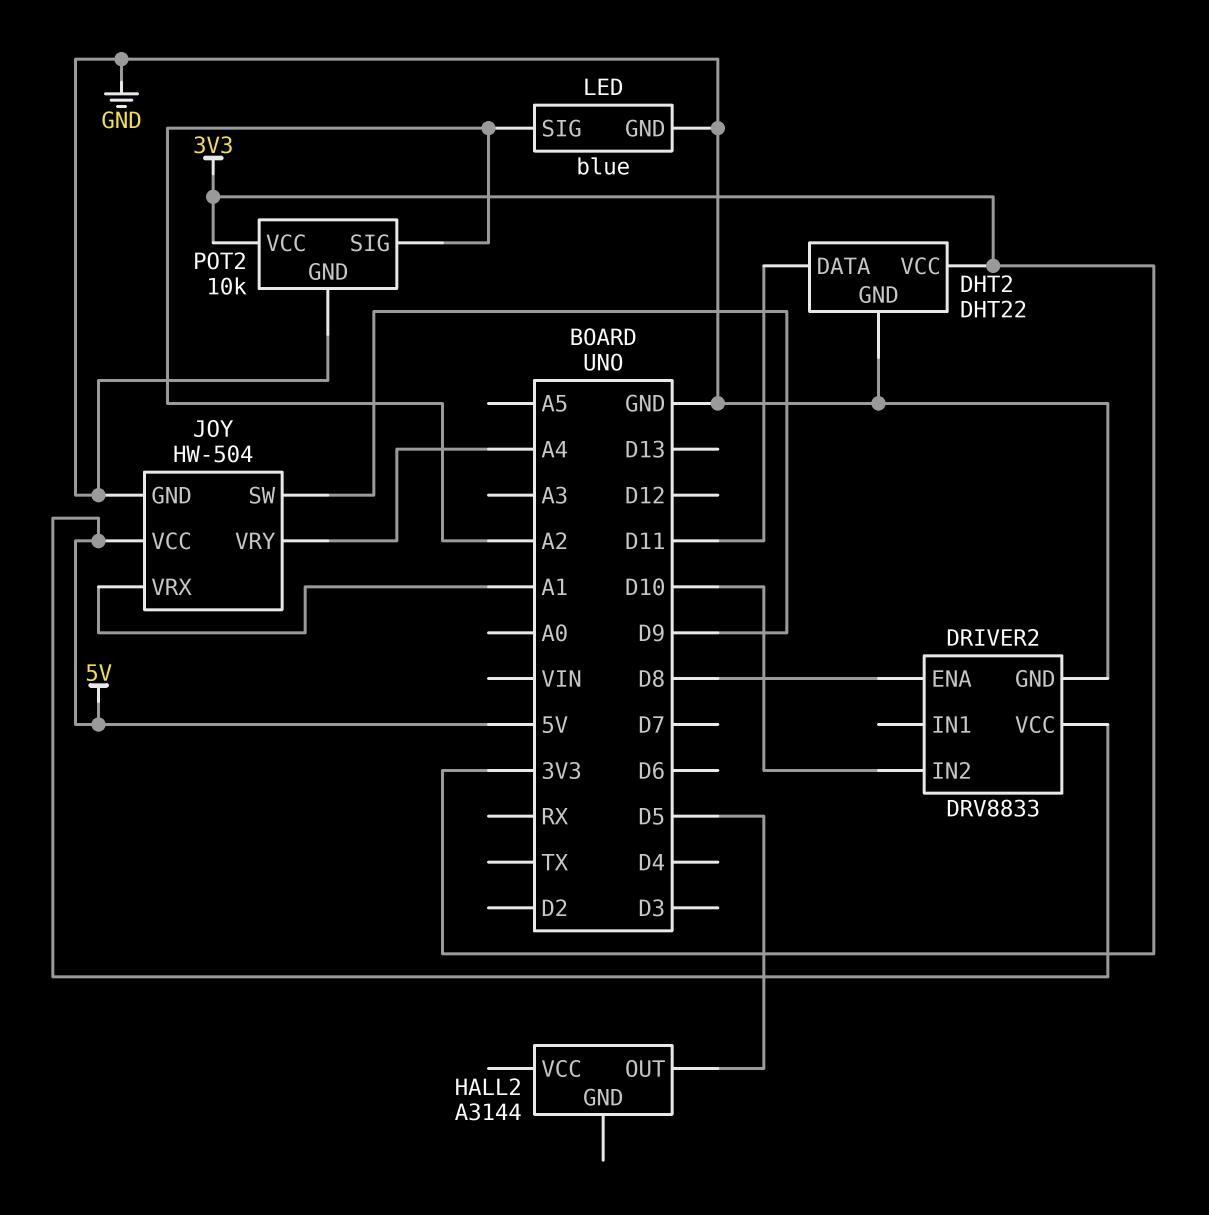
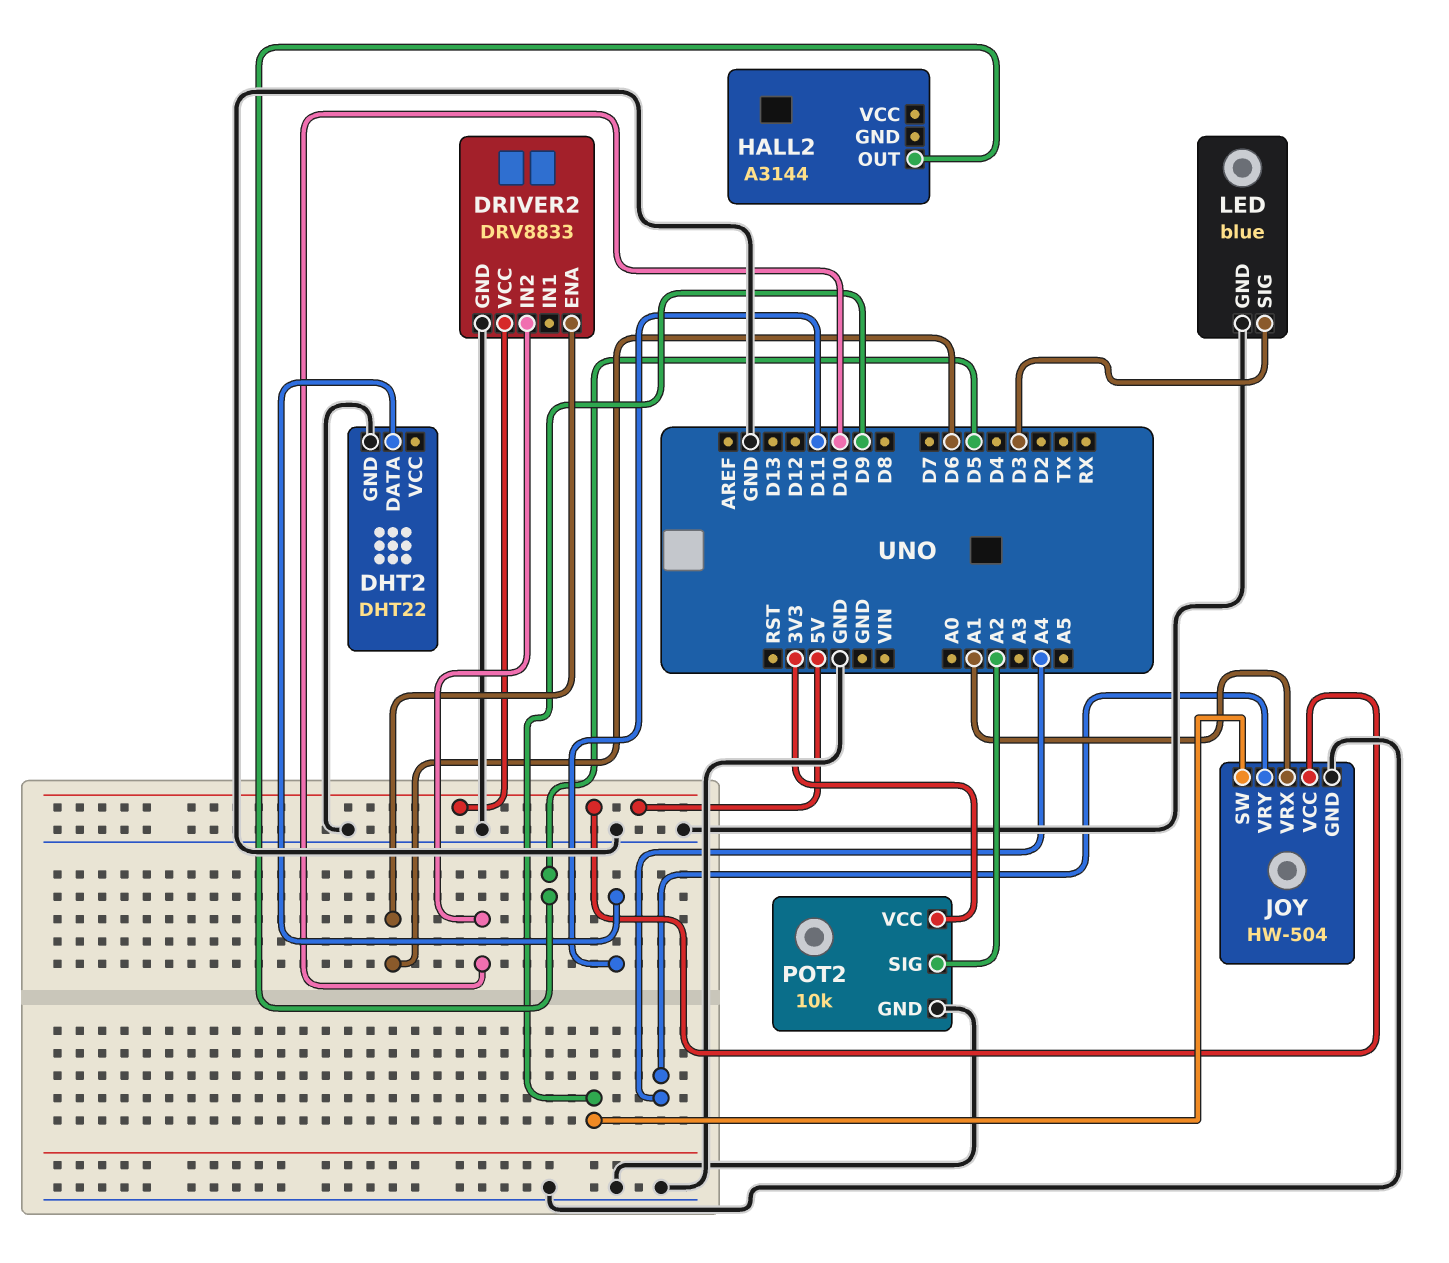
DHT2 pin VCC: 3V3 -> none
DRIVER2 pin ENA: D8 -> D6
LED pin SIG: A2 -> D3

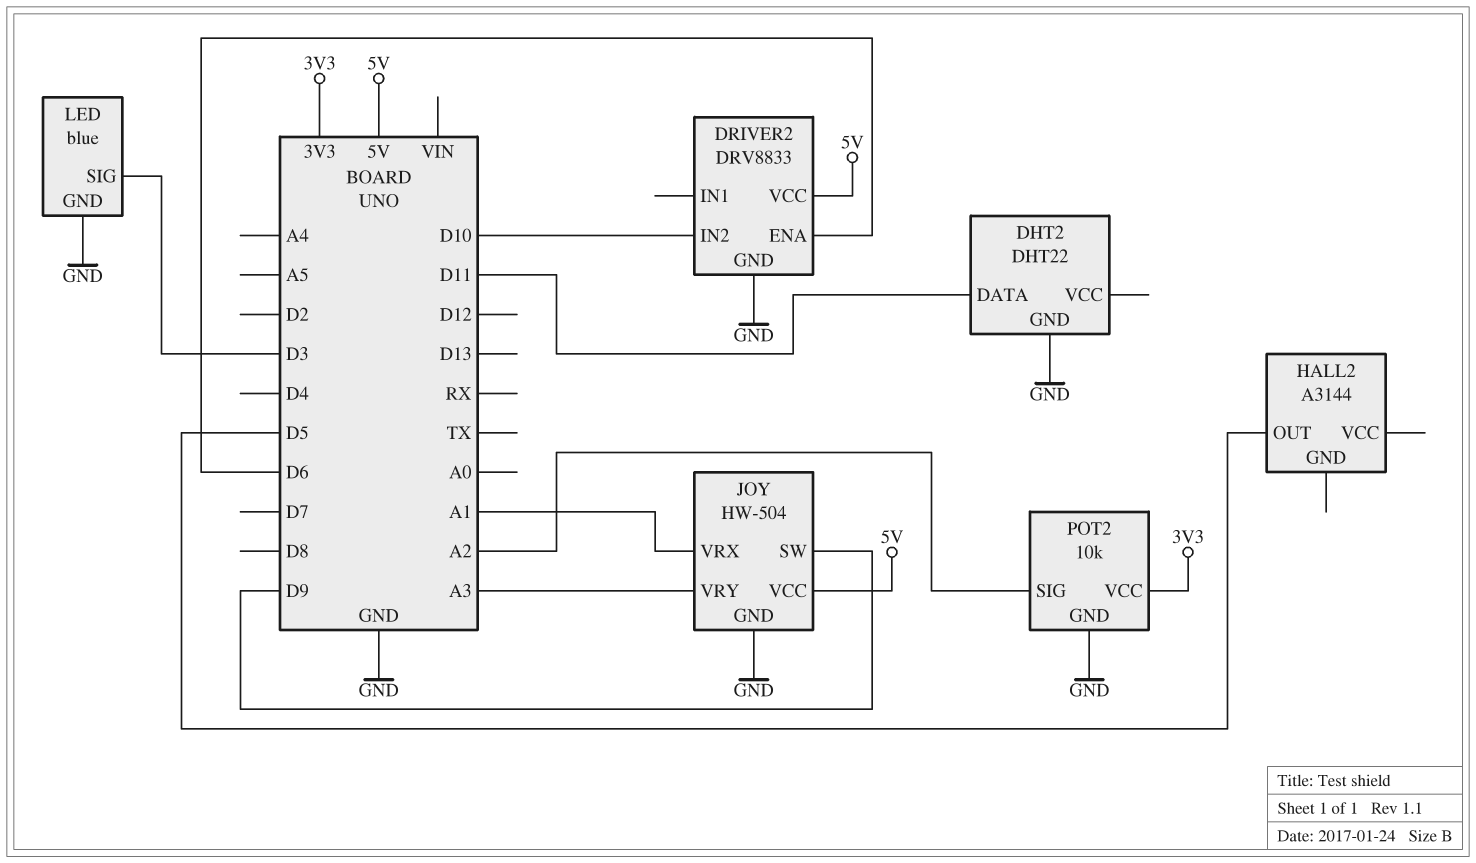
JOY pin VRY: A4 -> A3

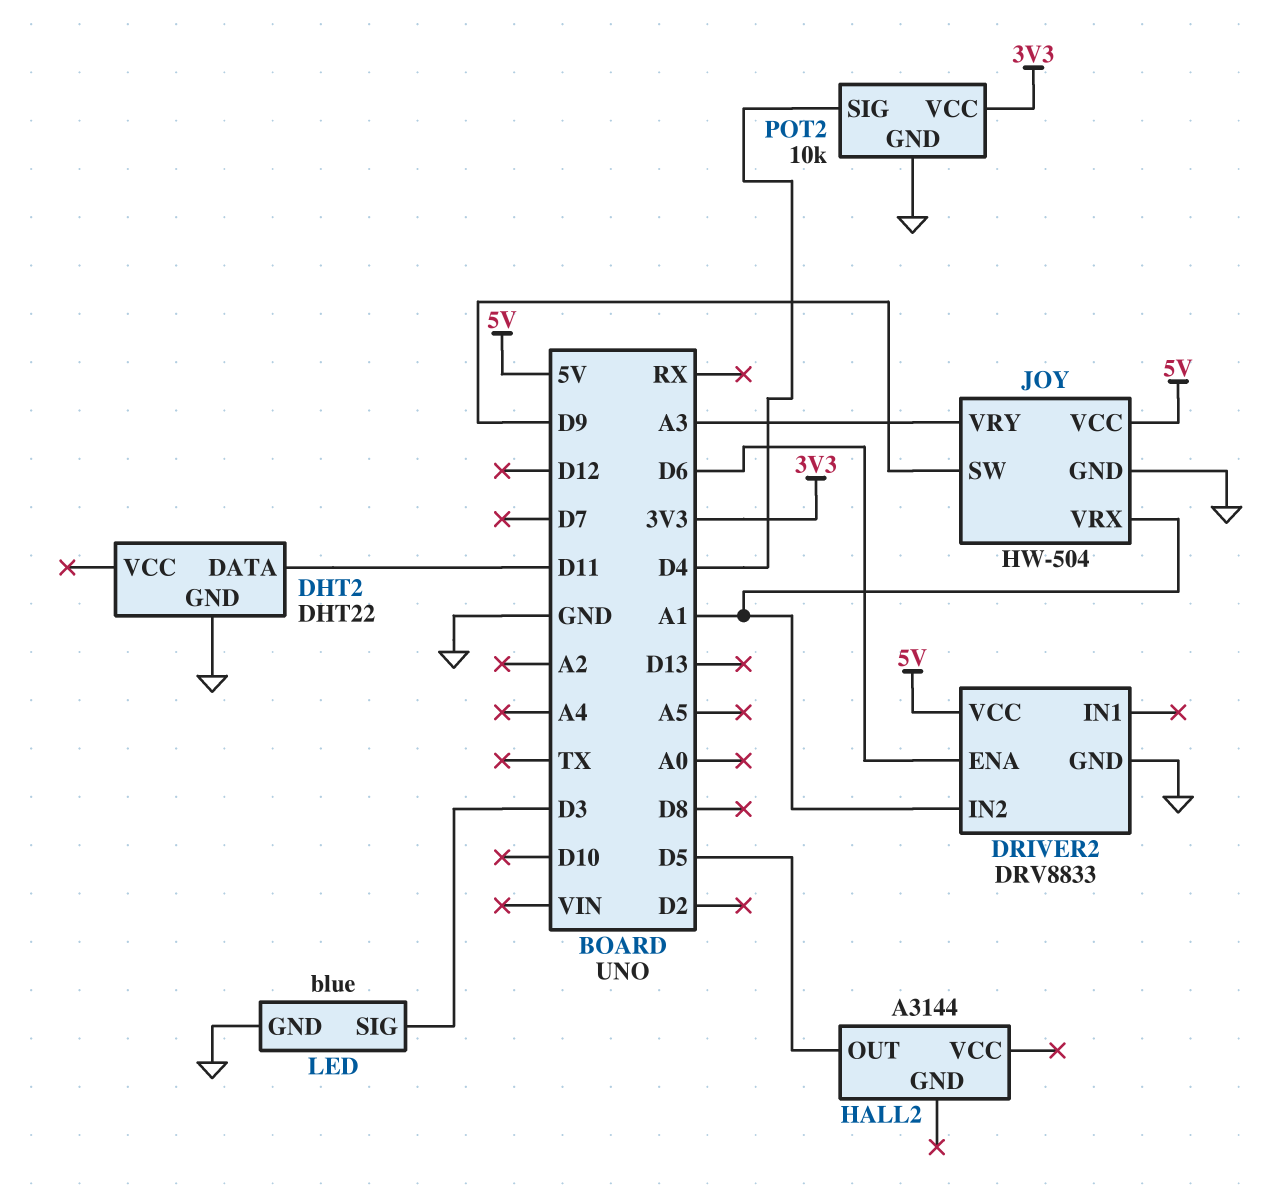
DRIVER2 pin IN2: D10 -> A1
POT2 pin SIG: A2 -> D4

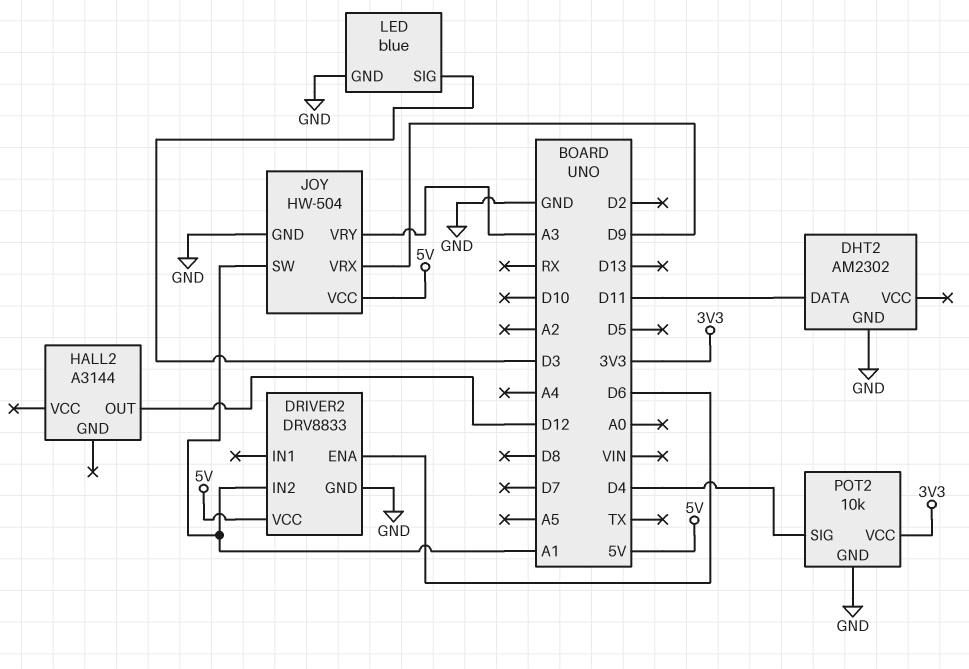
DHT2: DHT22 -> AM2302
HALL2 pin OUT: D5 -> D12
JOY pin SW: D9 -> A1
JOY pin VRX: A1 -> D9

